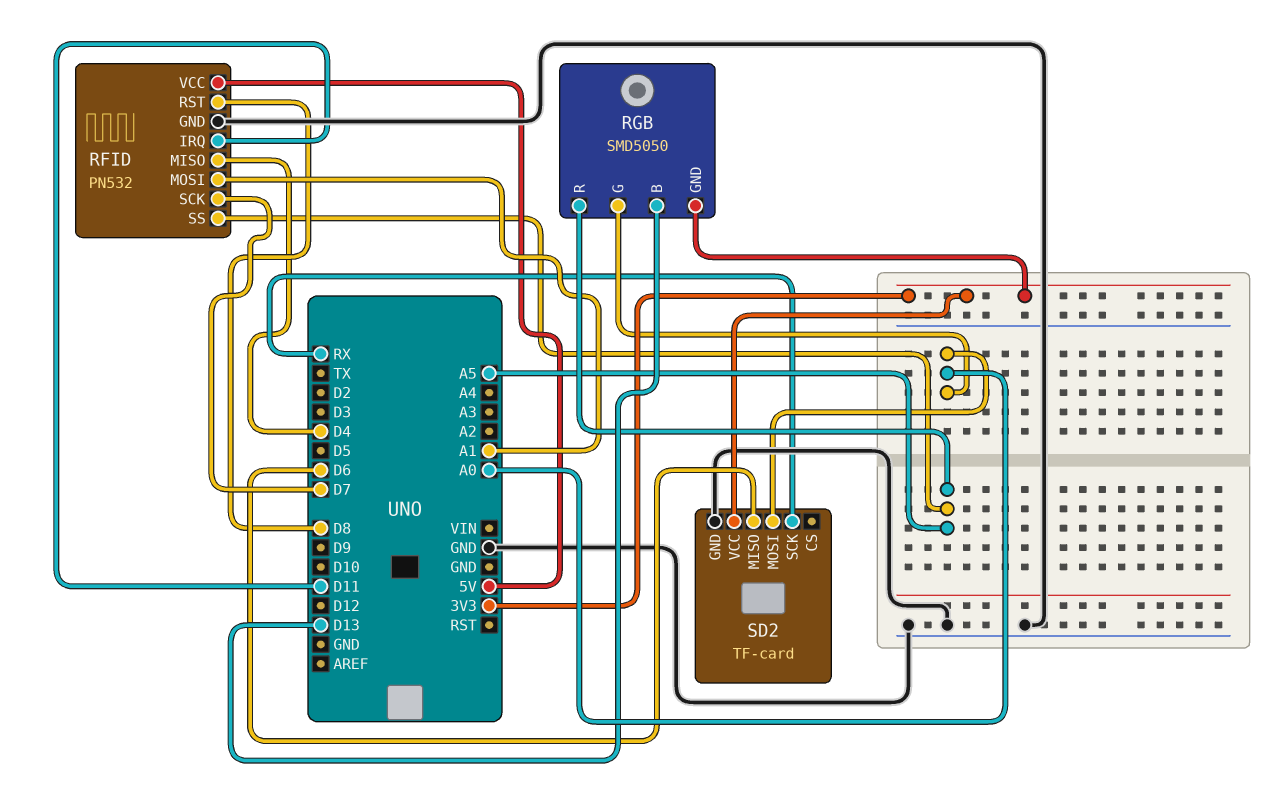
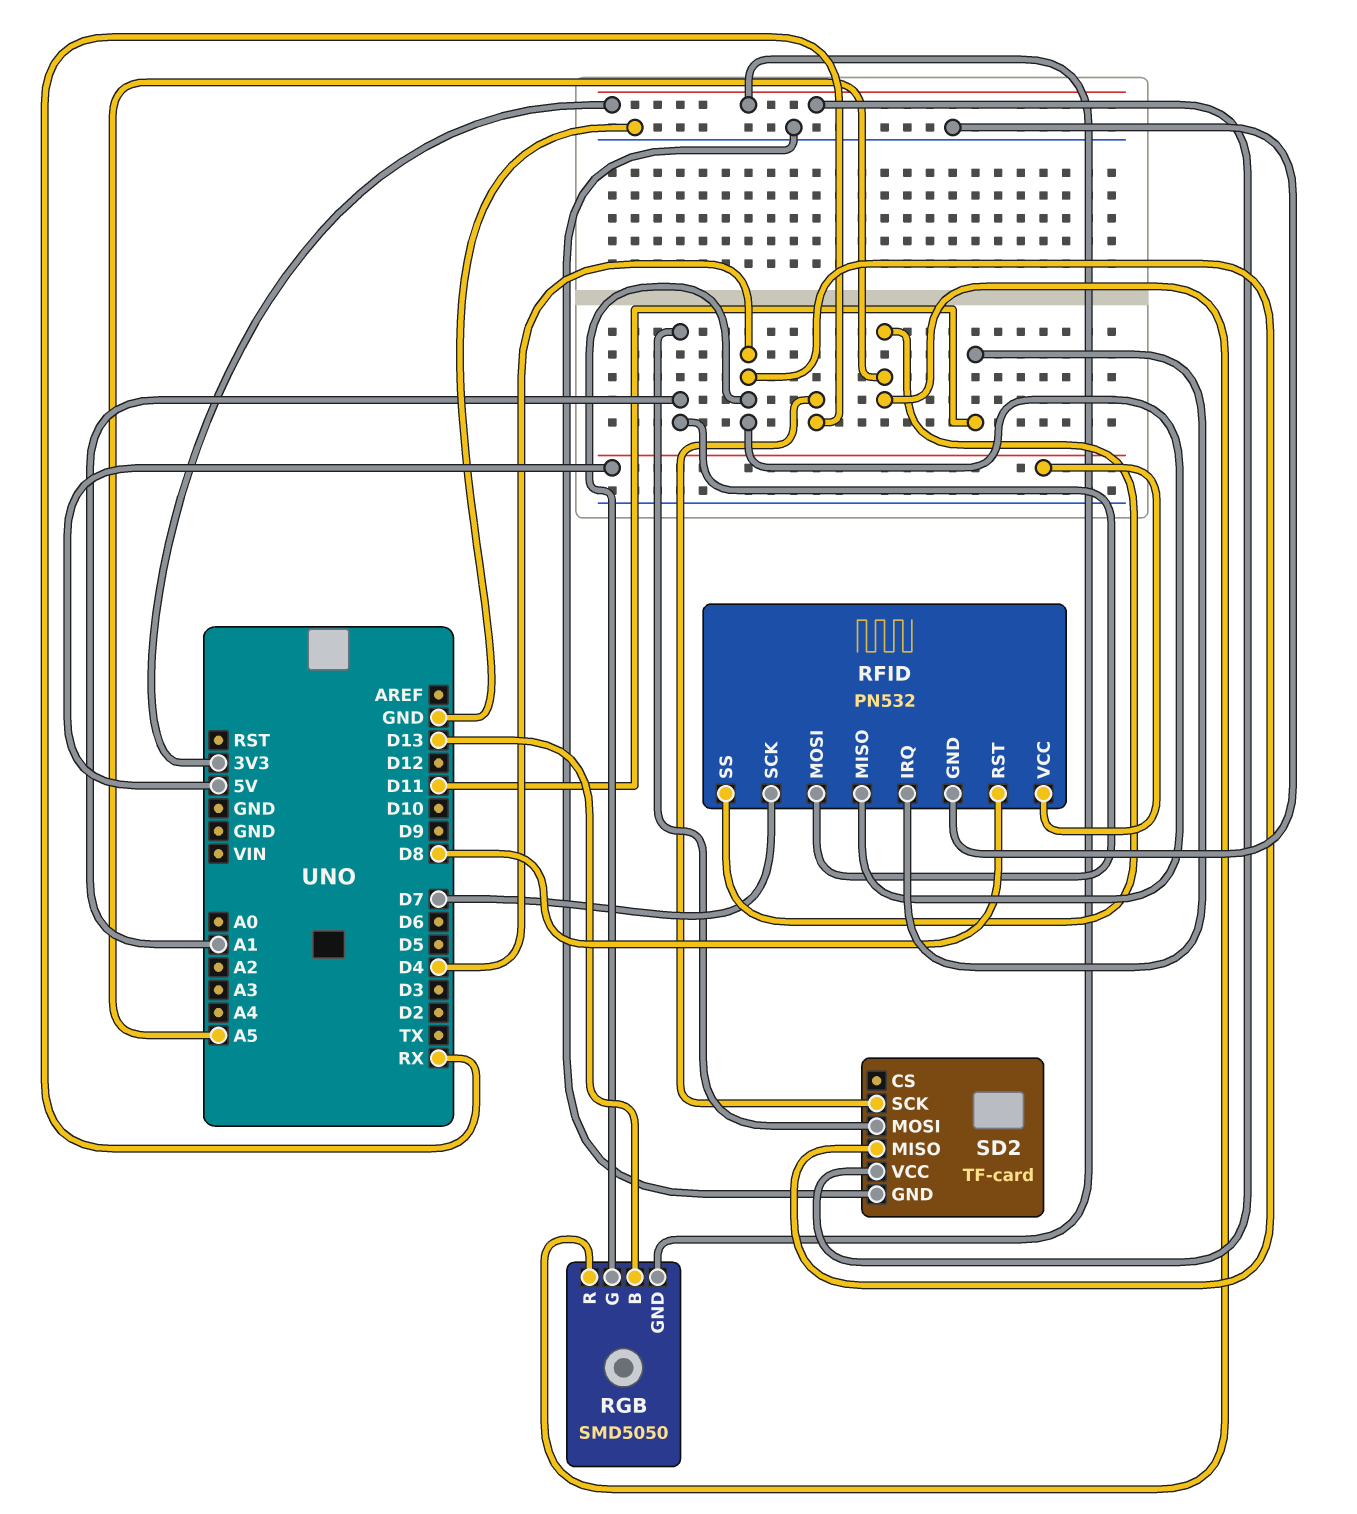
RGB pin G: A0 -> D4
SD2 pin MISO: D6 -> D4
SD2 pin MOSI: A0 -> A1

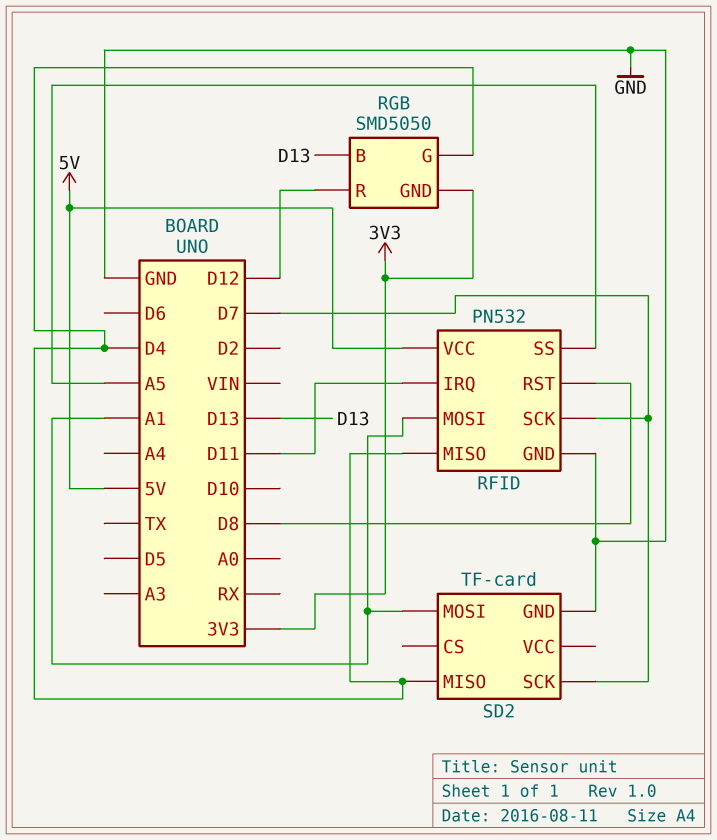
RGB pin R: A5 -> D12
SD2 pin SCK: RX -> D7
SD2 pin VCC: 3V3 -> none

